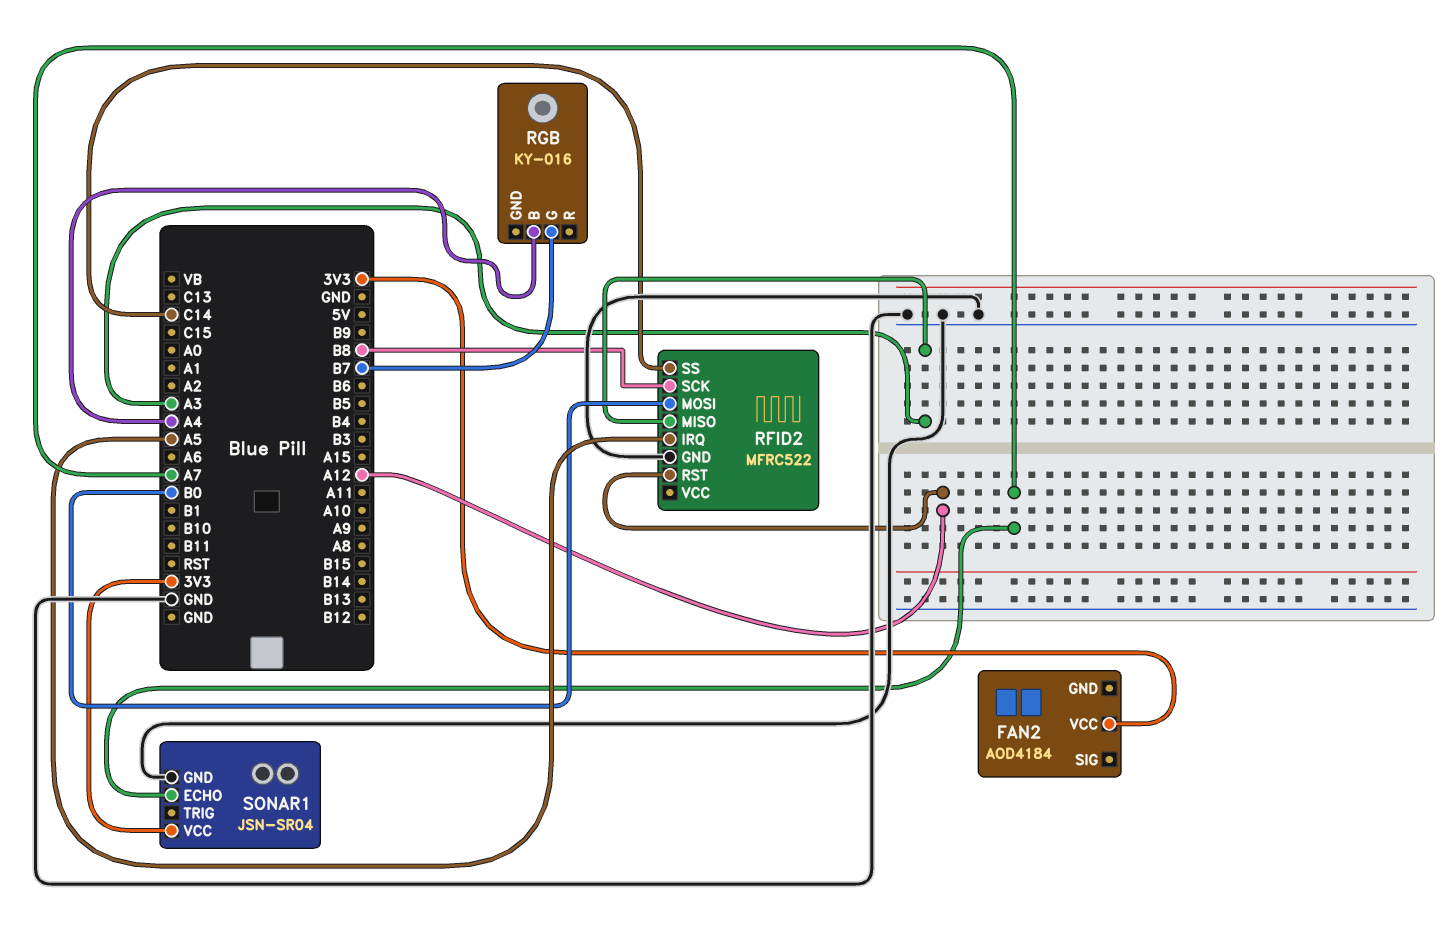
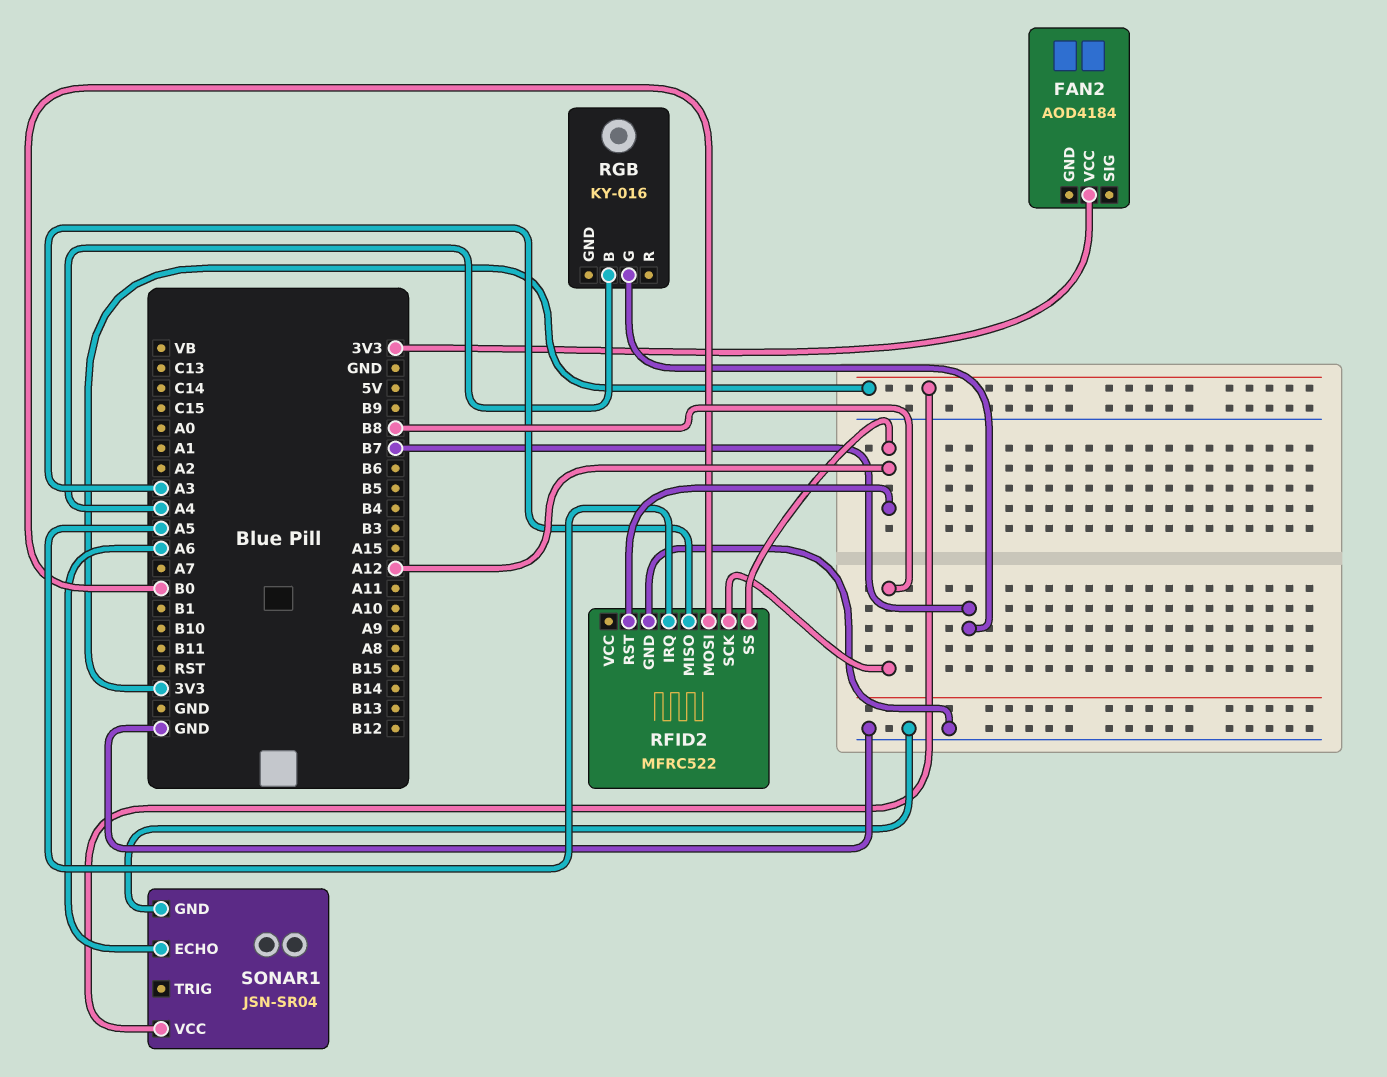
RFID2 pin SS: C14 -> A12
SONAR1 pin ECHO: A7 -> A6

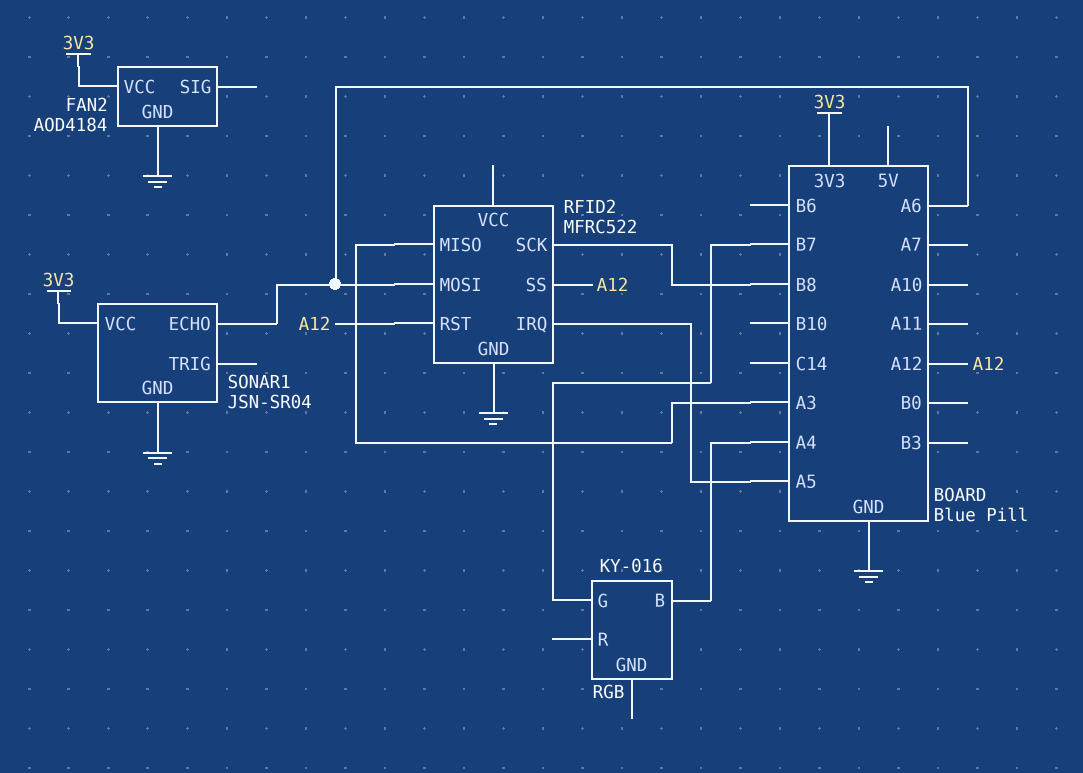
FAN2 pin GND: none -> GND
RFID2 pin MOSI: B0 -> A6

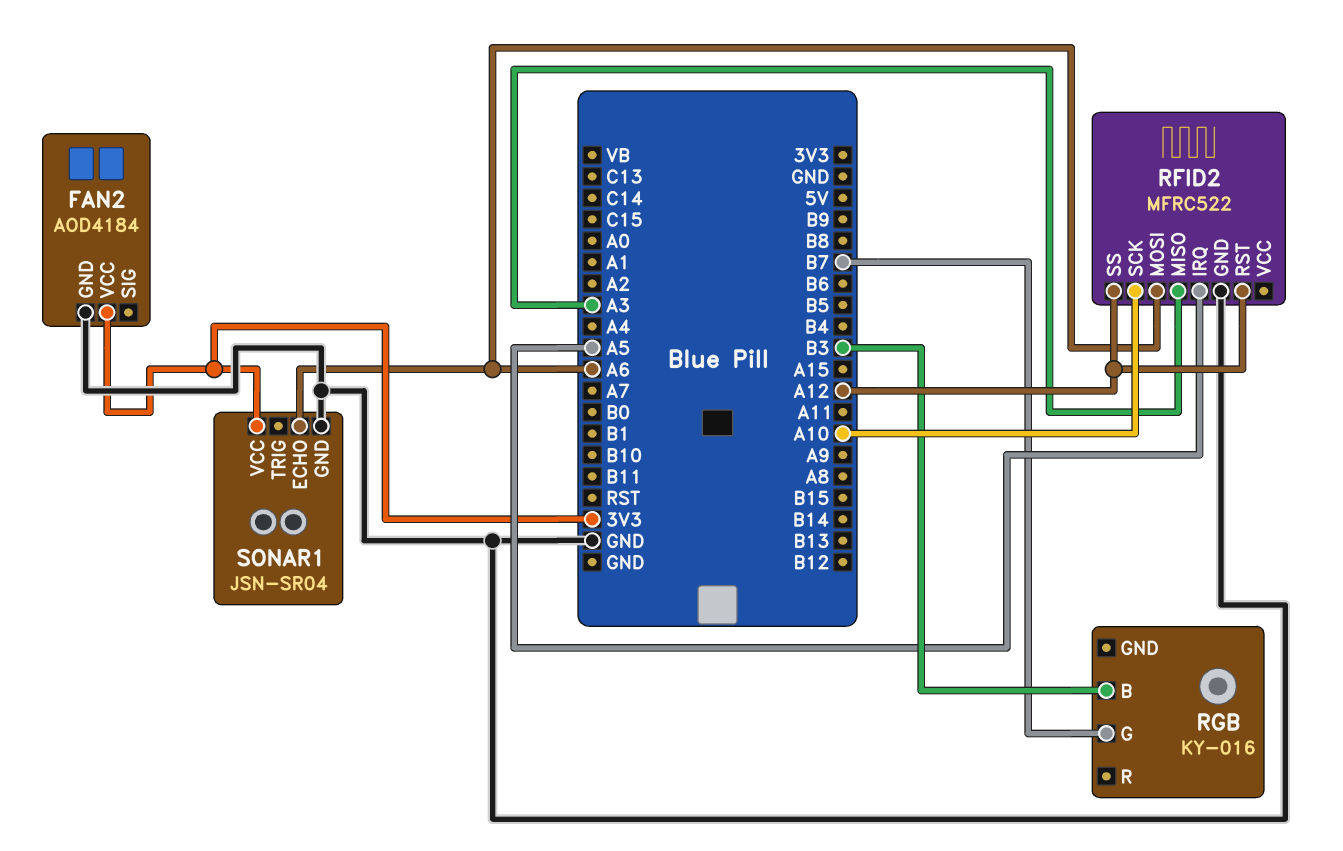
RFID2 pin SCK: B8 -> A10
RGB pin B: A4 -> B3

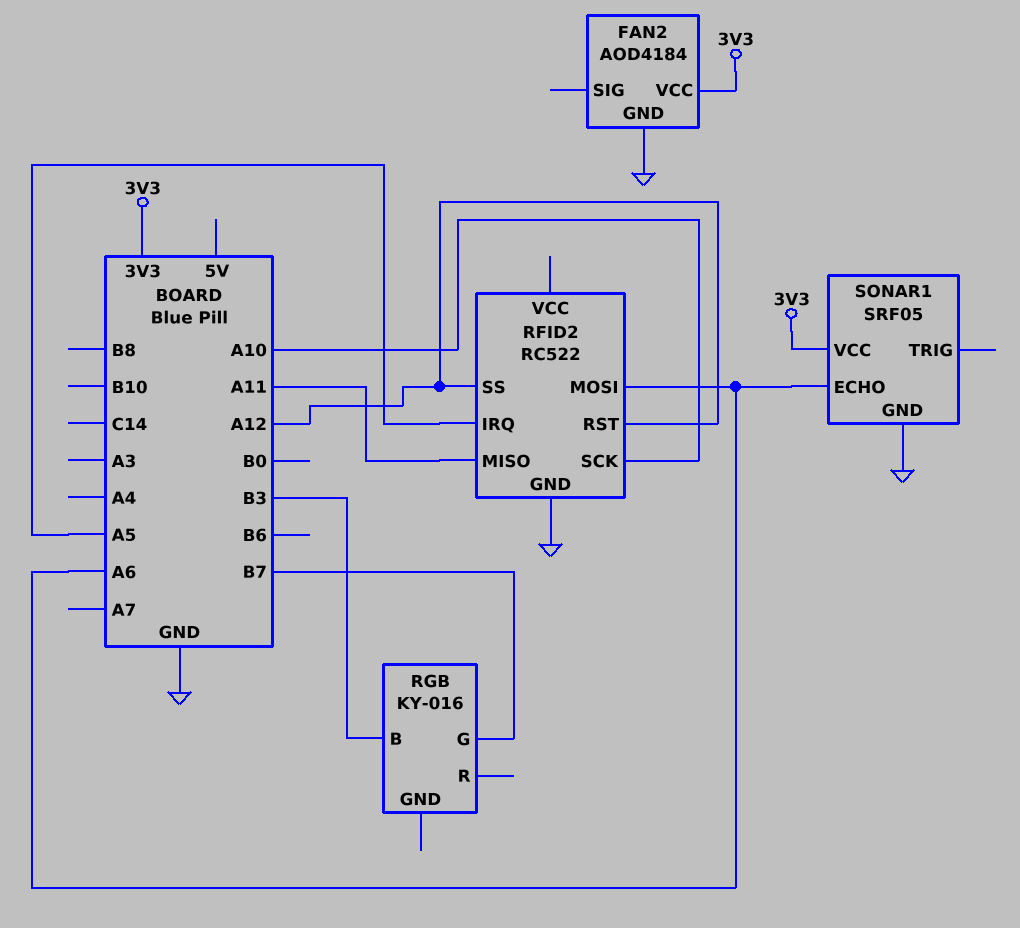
RFID2: MFRC522 -> RC522
RFID2 pin MISO: A3 -> A11
SONAR1: JSN-SR04 -> SRF05

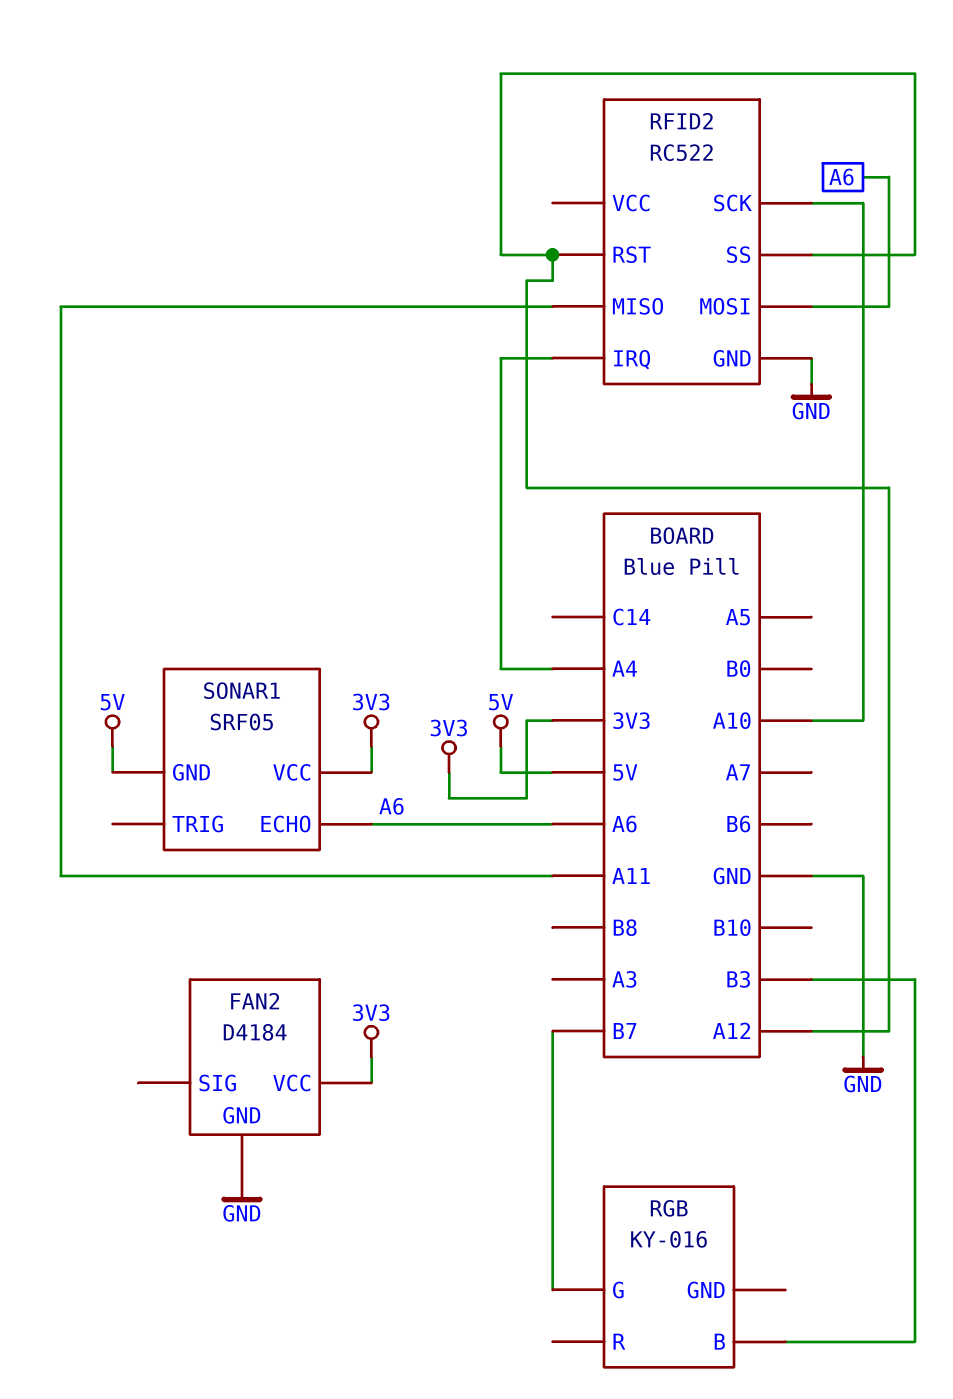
FAN2: AOD4184 -> D4184
RFID2 pin IRQ: A5 -> A4
SONAR1 pin GND: GND -> 5V

